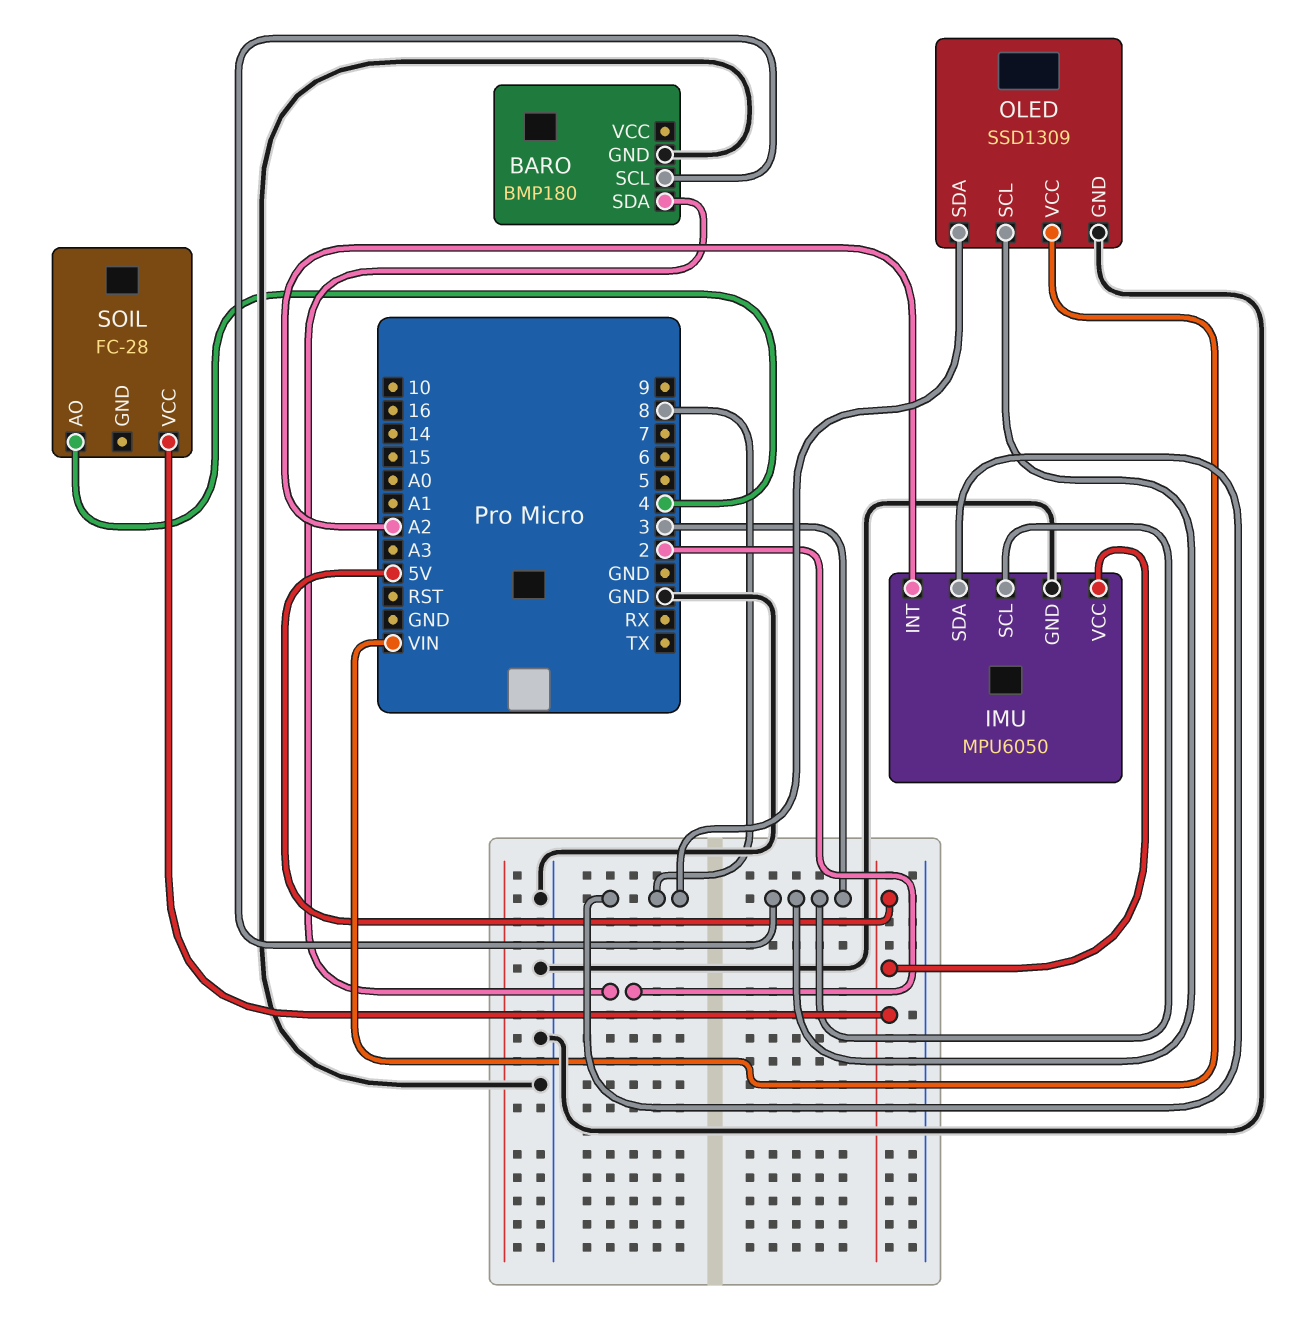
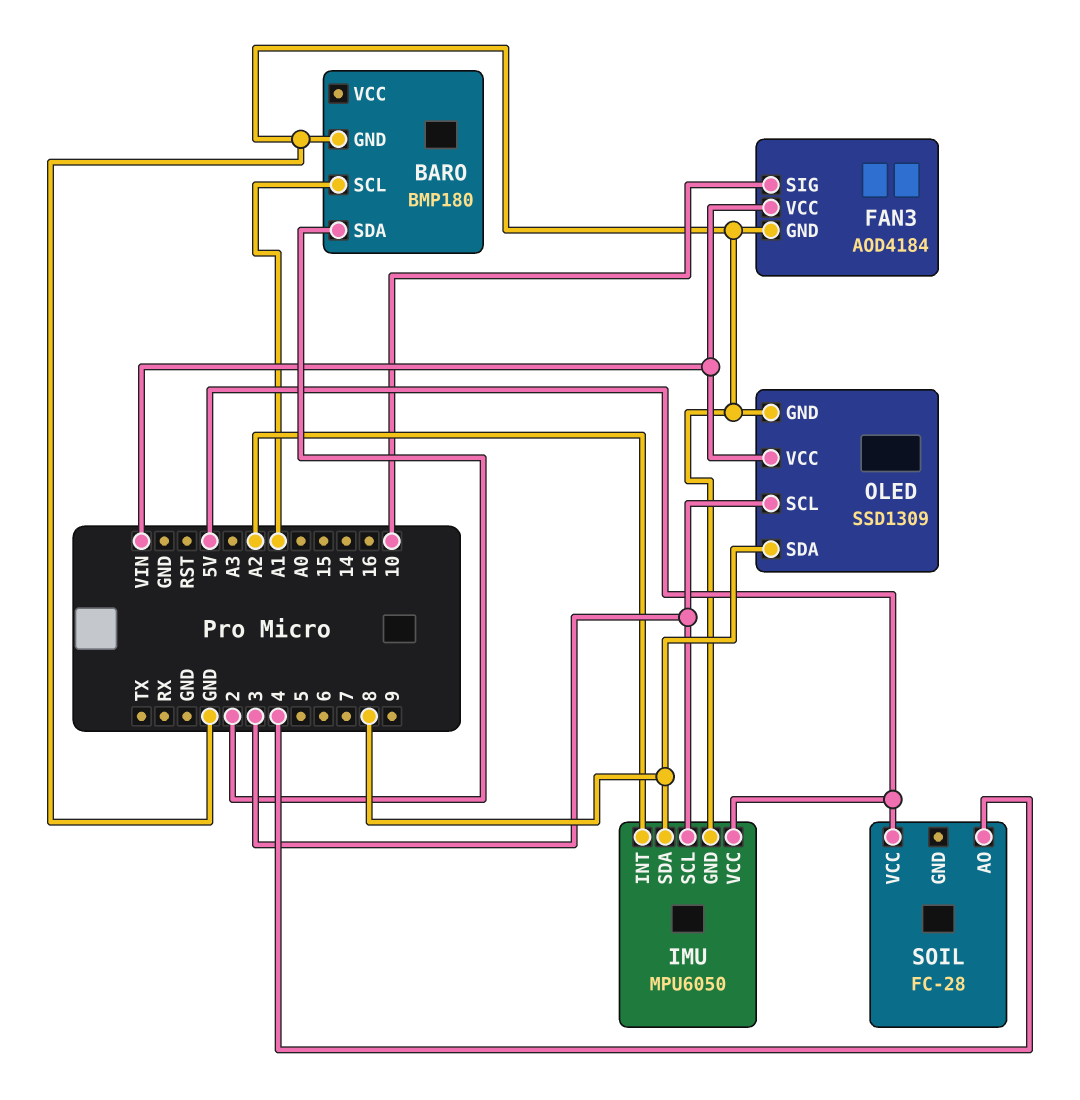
BARO pin SCL: 3 -> A1
FAN3: none -> AOD4184
FAN3 pin GND: none -> GND
FAN3 pin SIG: none -> 10
FAN3 pin VCC: none -> VIN

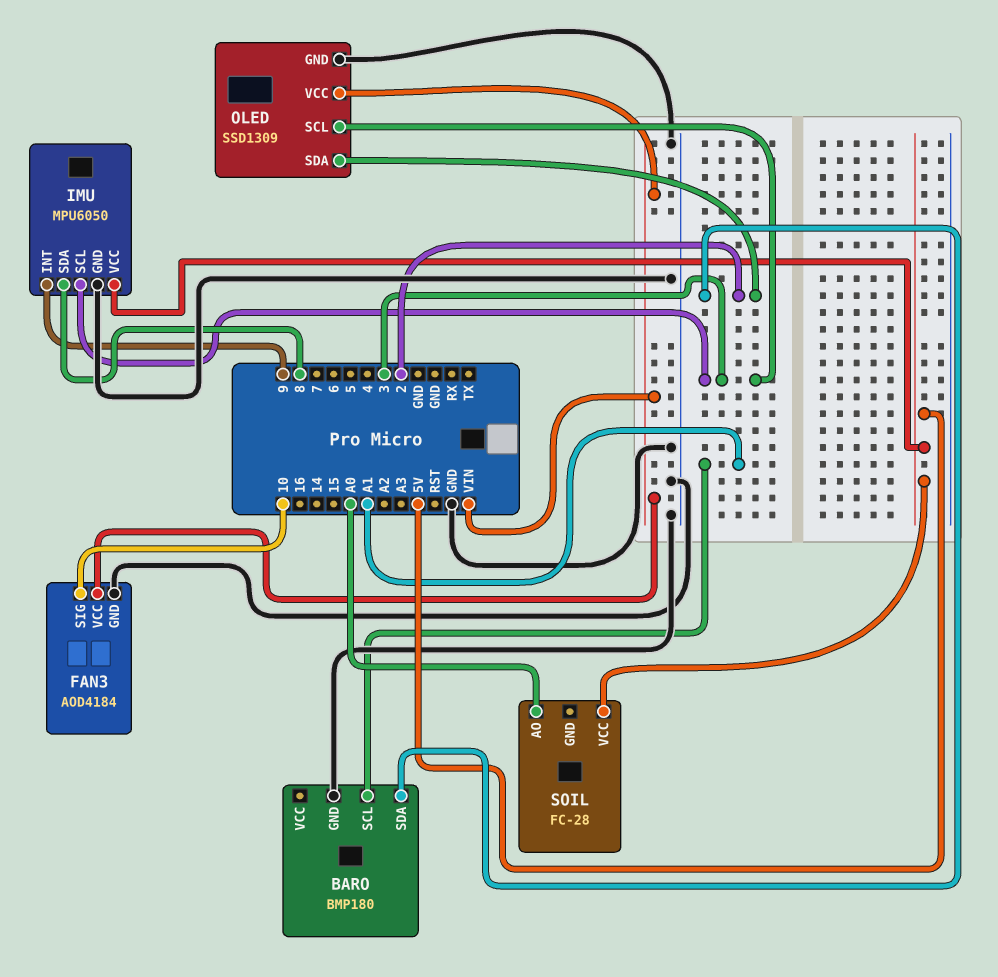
IMU pin INT: A2 -> 9
OLED pin SDA: 8 -> 2
SOIL pin AO: 4 -> A0

